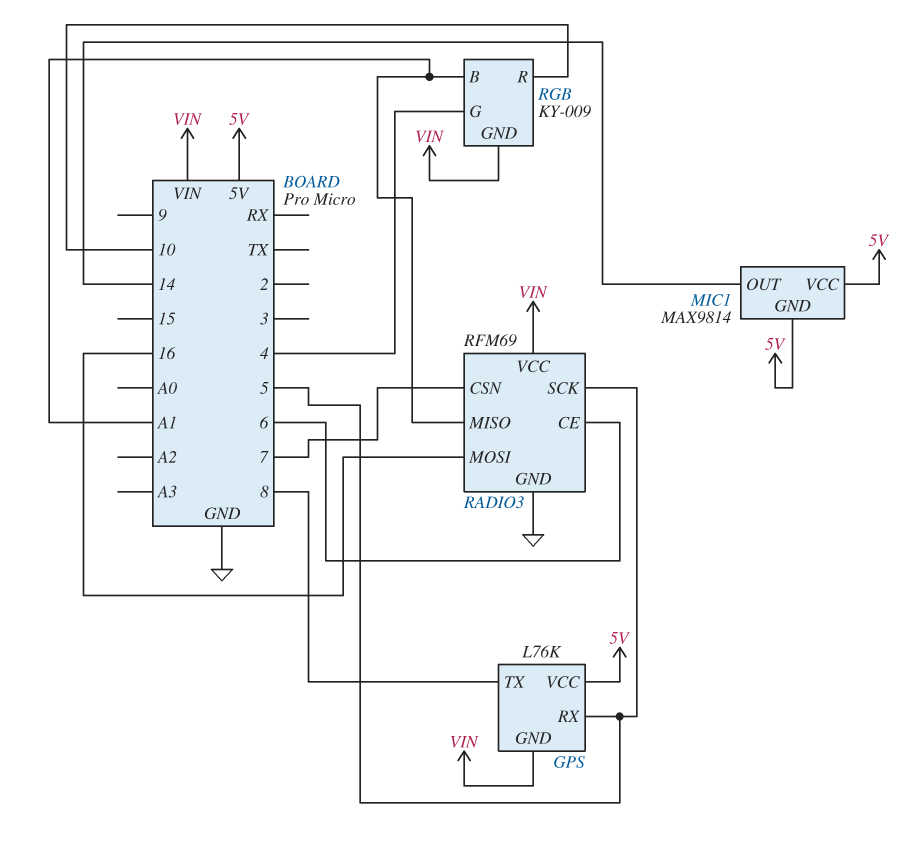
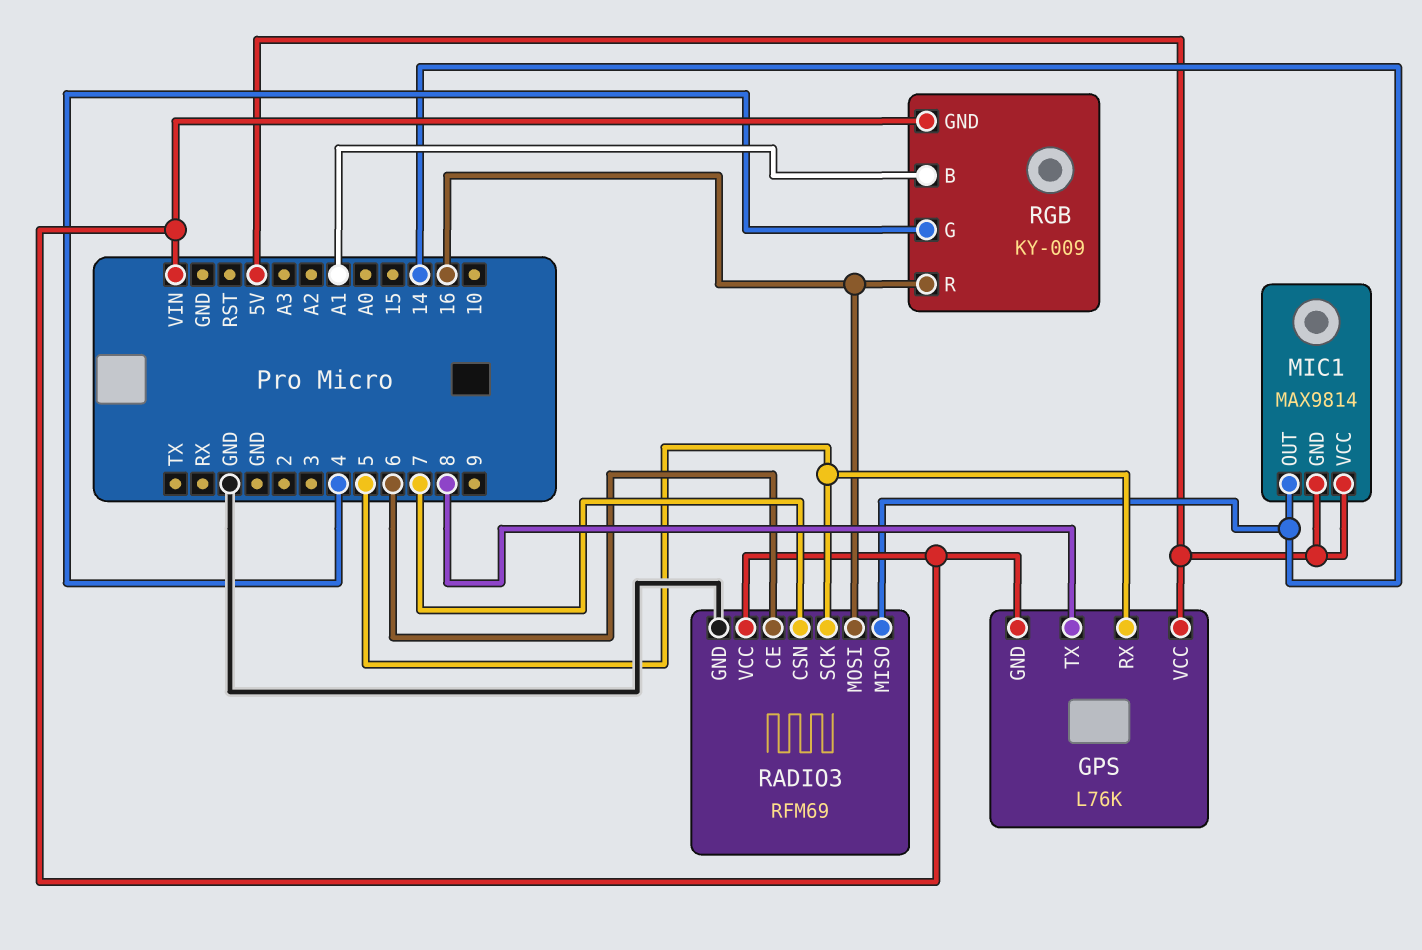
RADIO3 pin MISO: A1 -> 14
RGB pin R: 10 -> 16

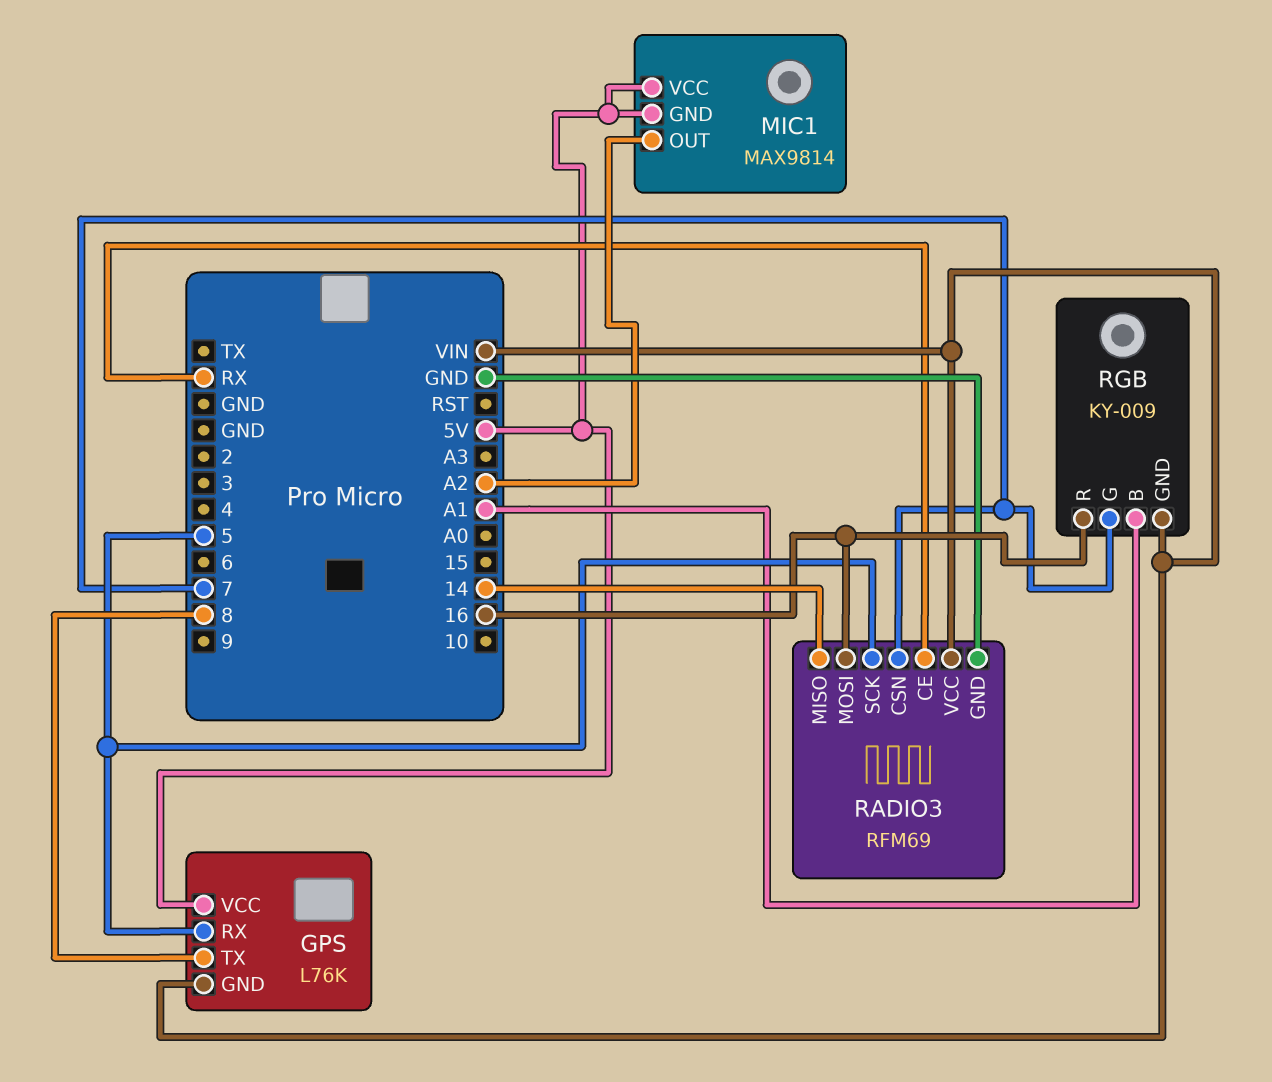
MIC1 pin OUT: 14 -> A2
RADIO3 pin CE: 6 -> RX
RGB pin G: 4 -> 7

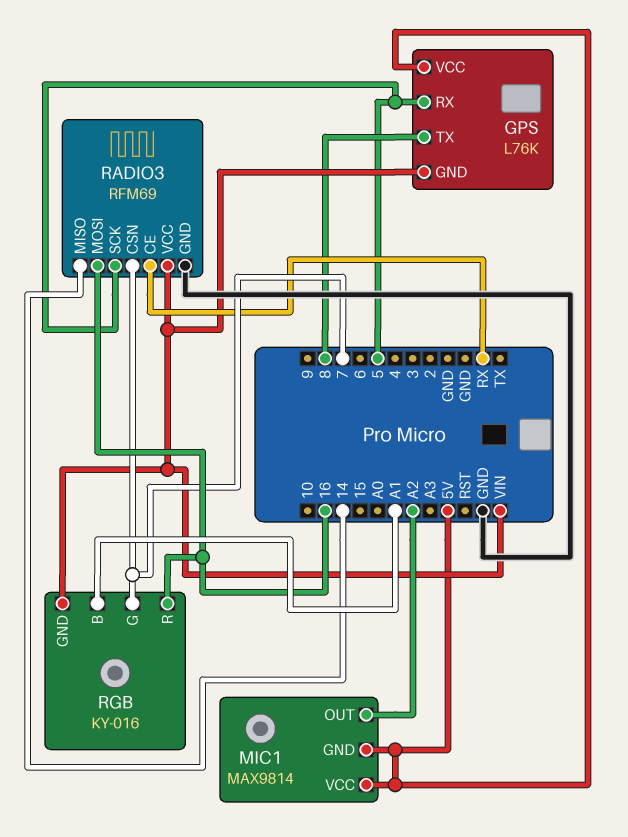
RGB: KY-009 -> KY-016

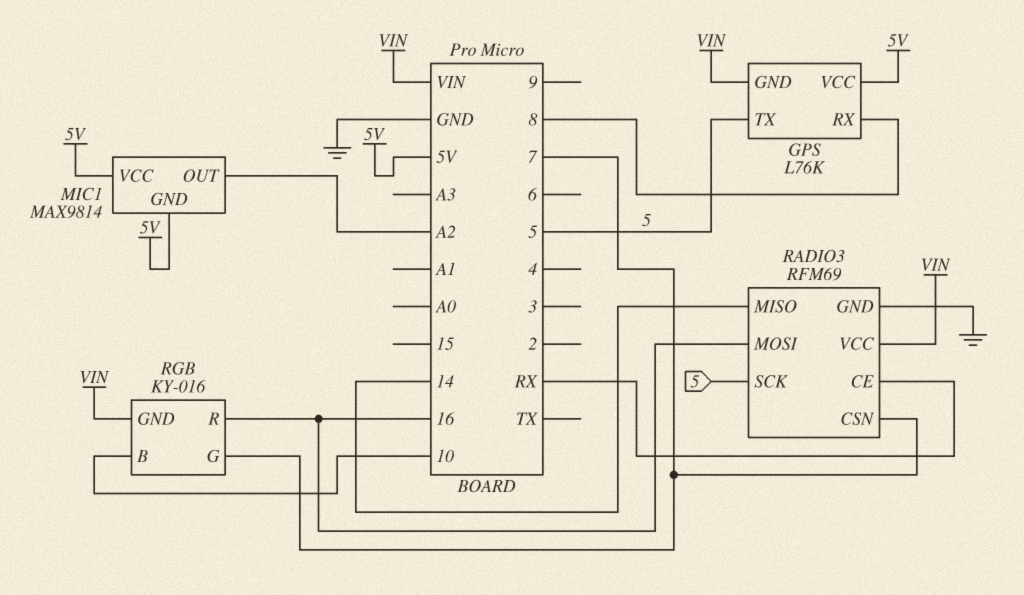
GPS pin RX: 5 -> 8
GPS pin TX: 8 -> 5
RGB pin B: A1 -> 10

